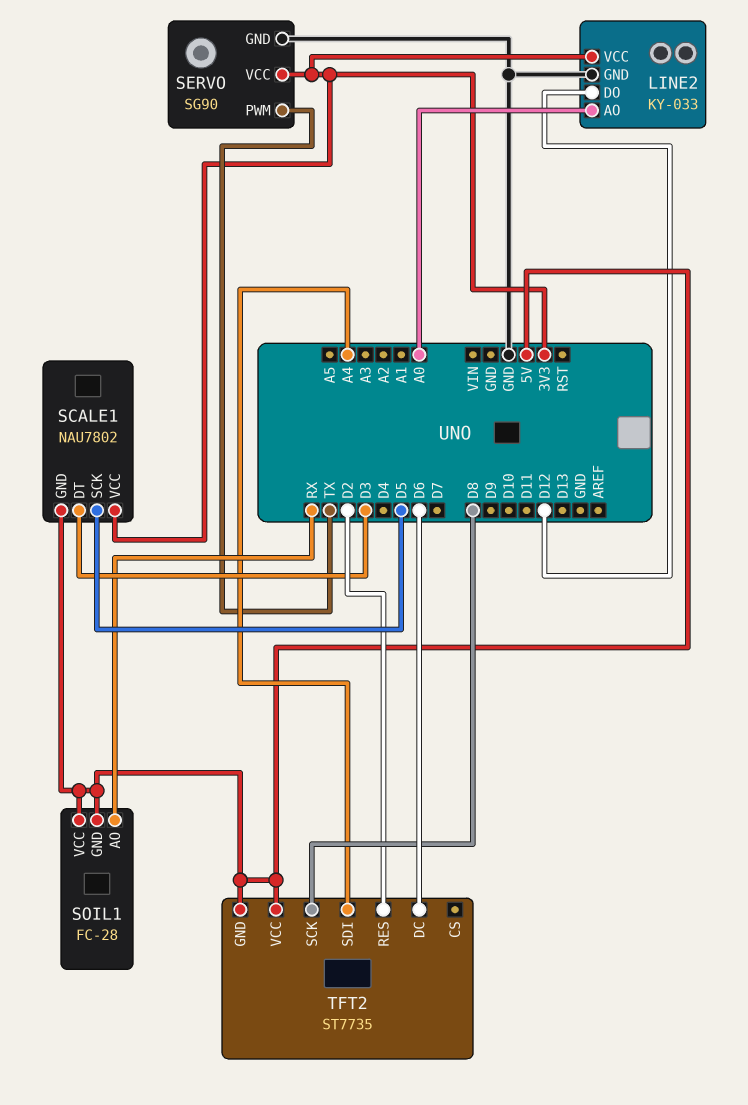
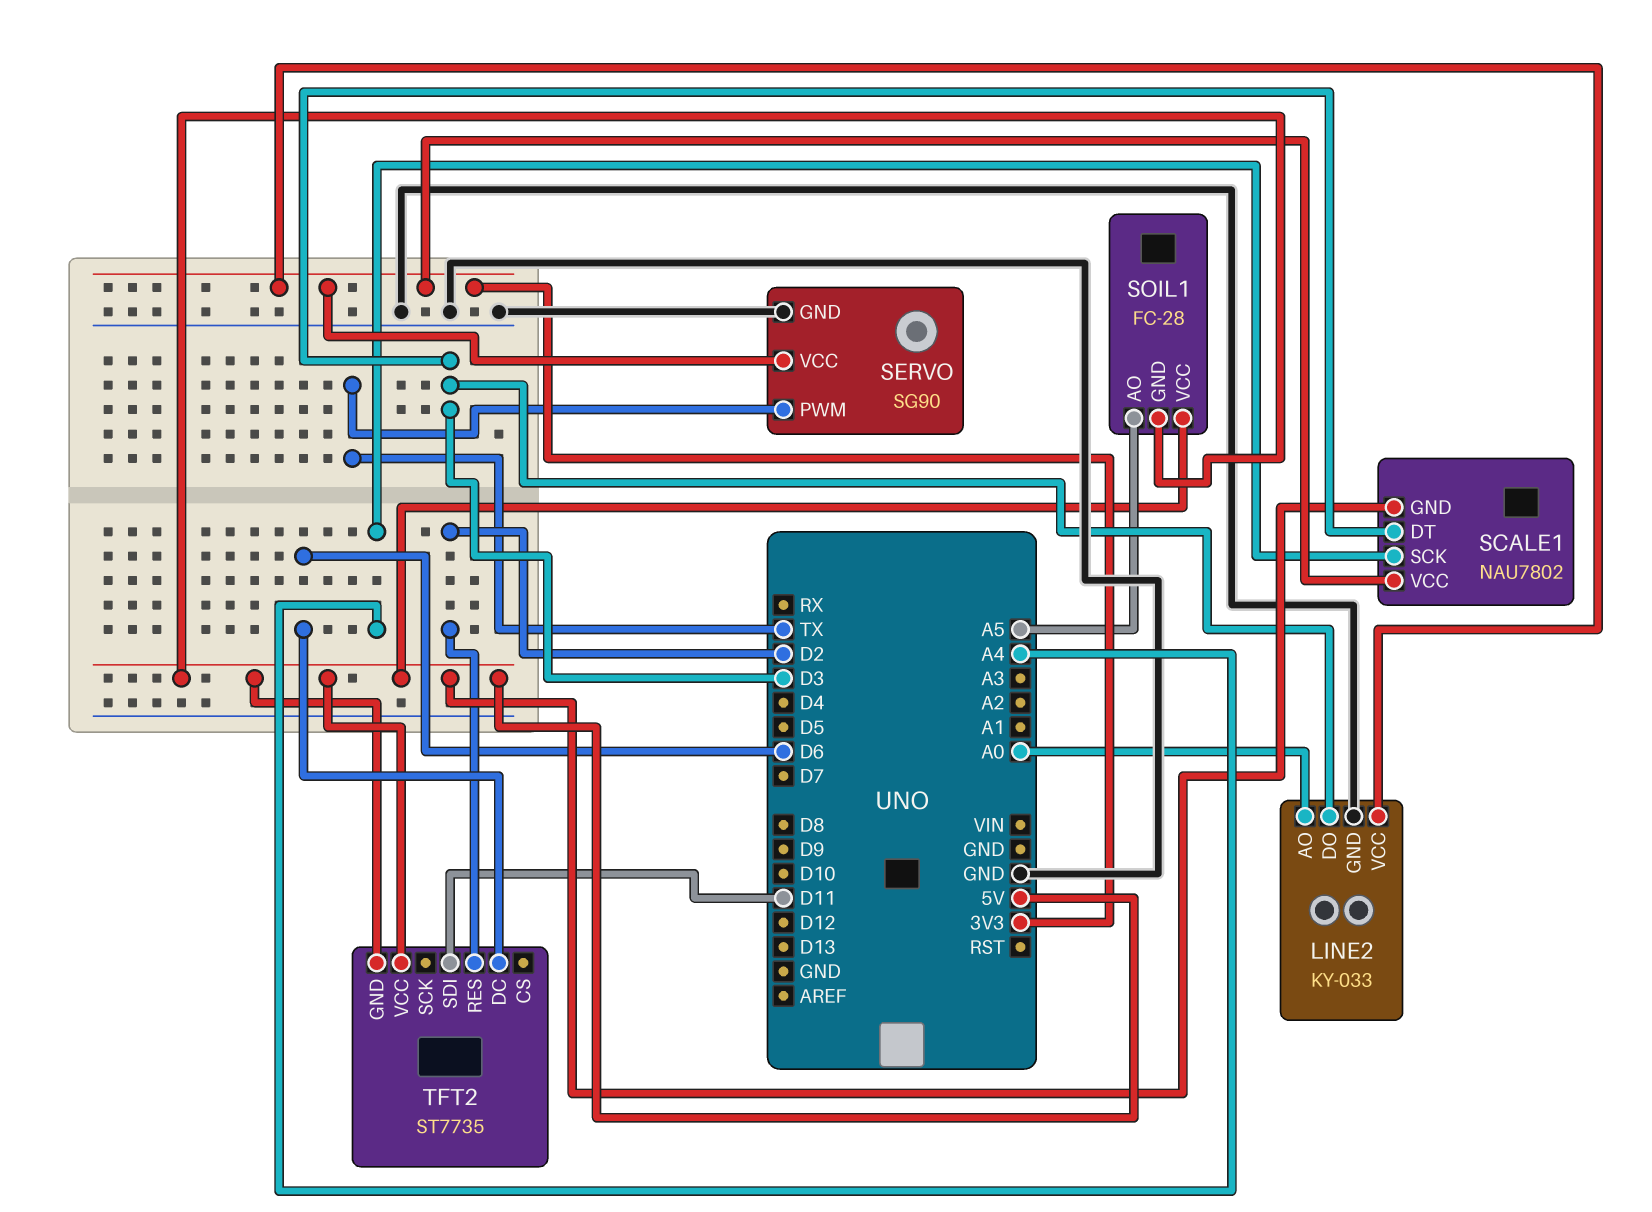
LINE2 pin DO: D12 -> D3
SCALE1 pin SCK: D5 -> A4
SOIL1 pin AO: RX -> A5
TFT2 pin SCK: D8 -> none
TFT2 pin SDI: A4 -> D11

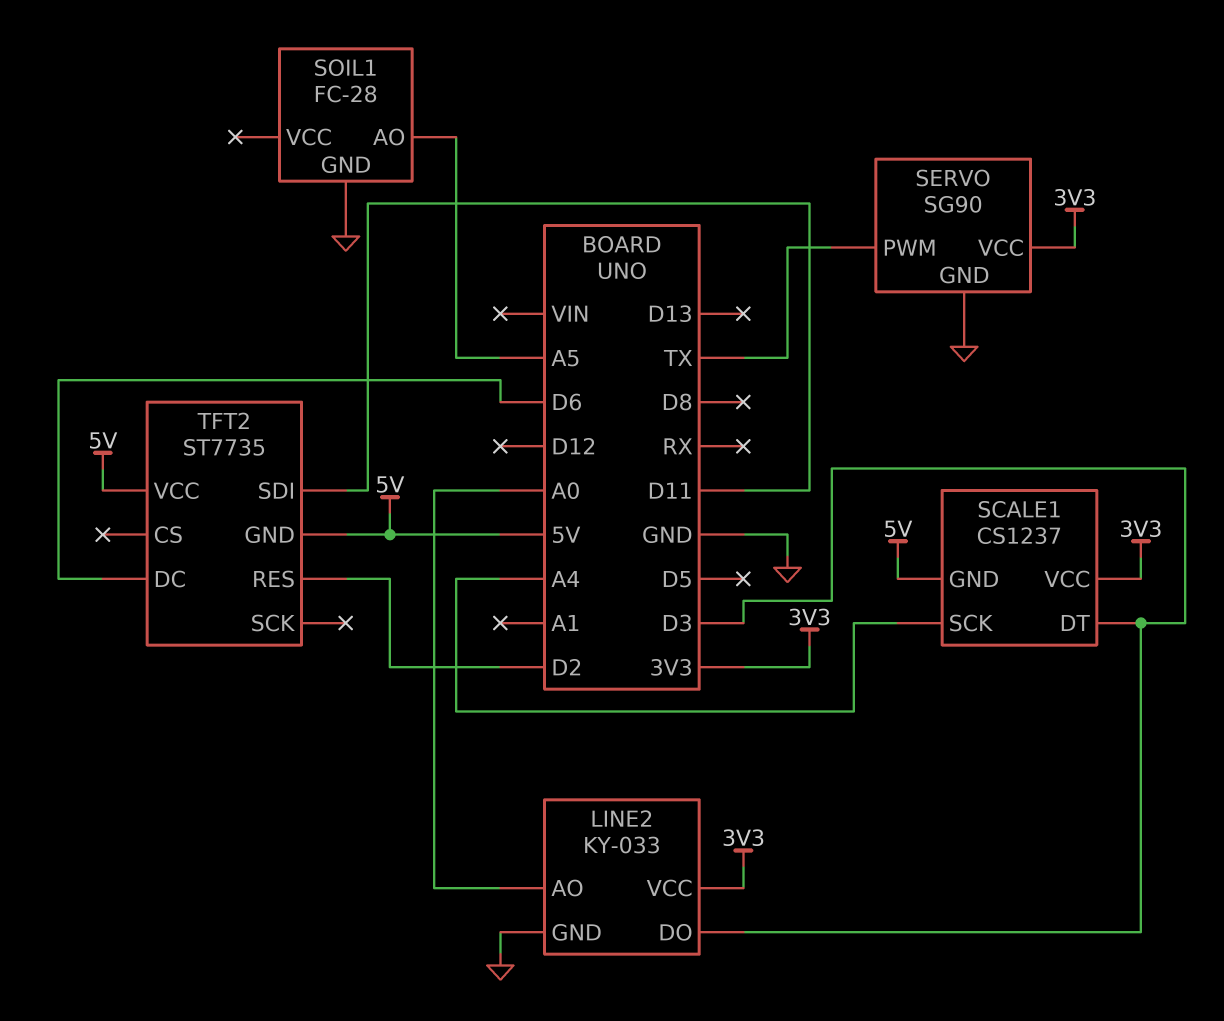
SCALE1: NAU7802 -> CS1237
SOIL1 pin GND: 5V -> GND
SOIL1 pin VCC: 5V -> none

